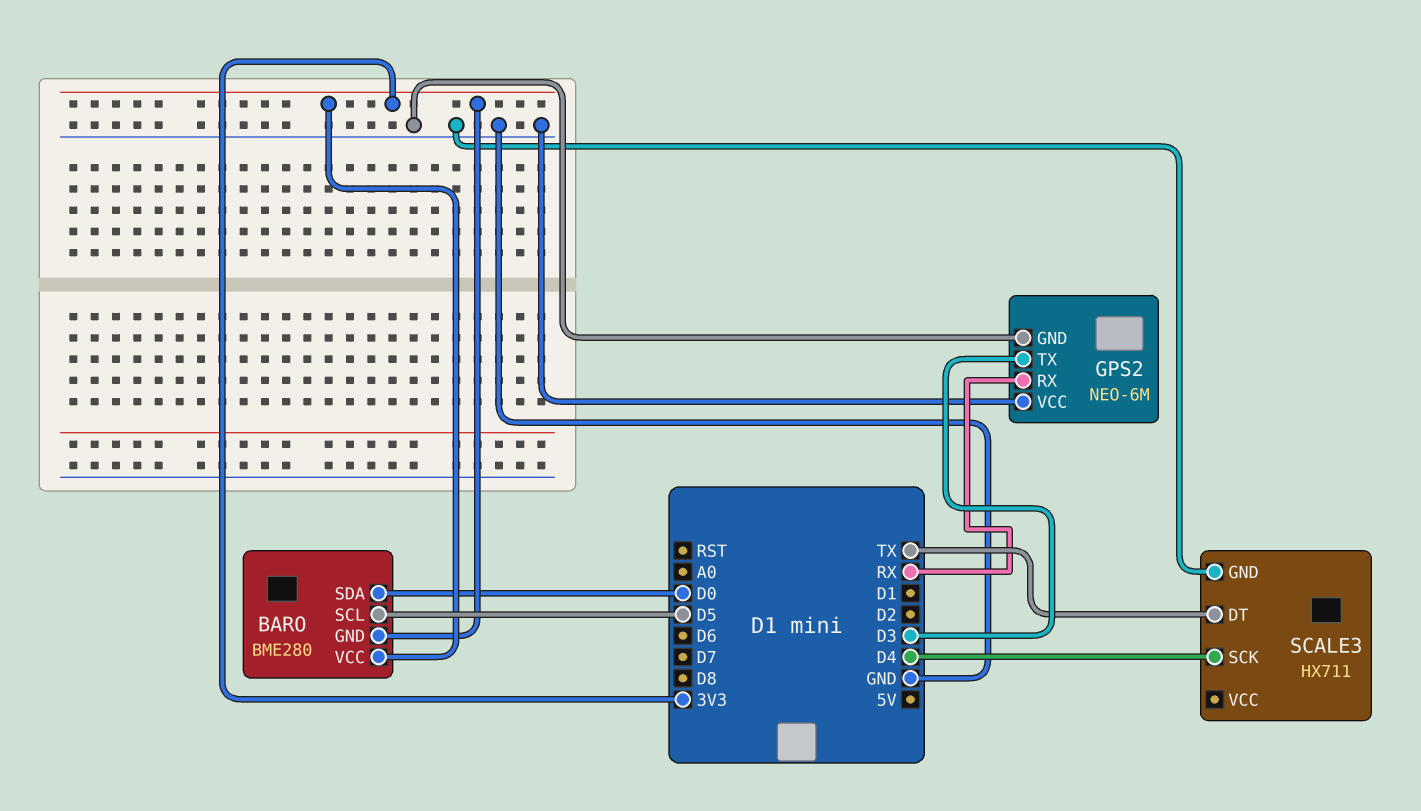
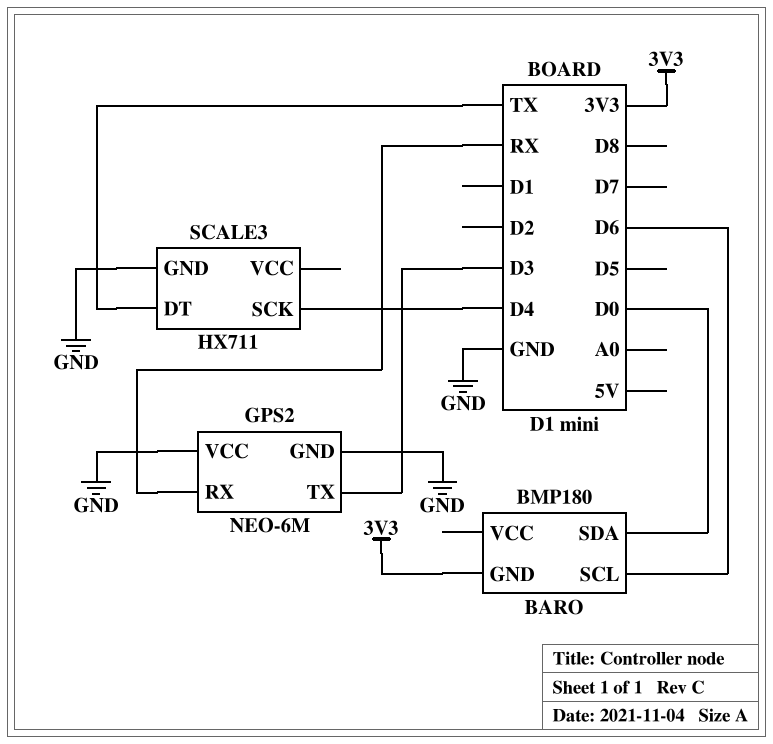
BARO: BME280 -> BMP180
BARO pin SCL: D5 -> D6
BARO pin VCC: 3V3 -> none

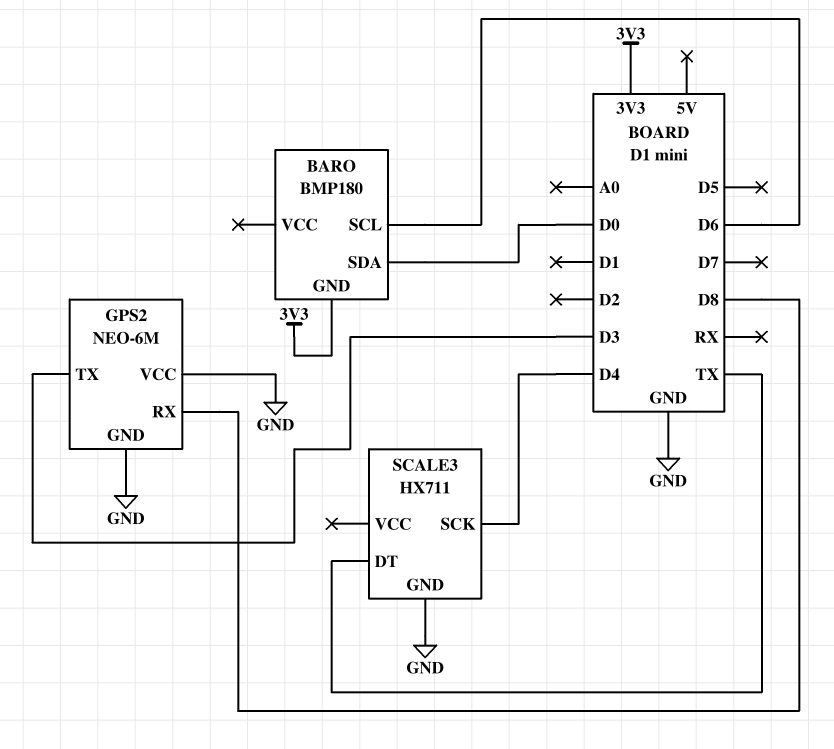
GPS2 pin RX: RX -> D8

